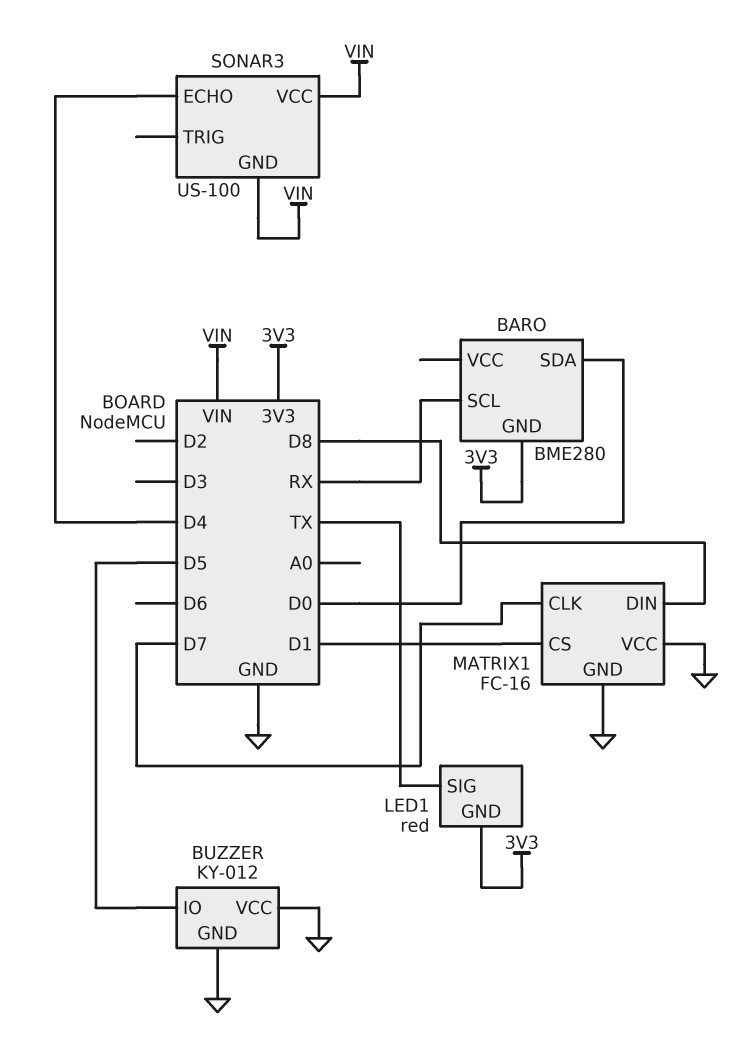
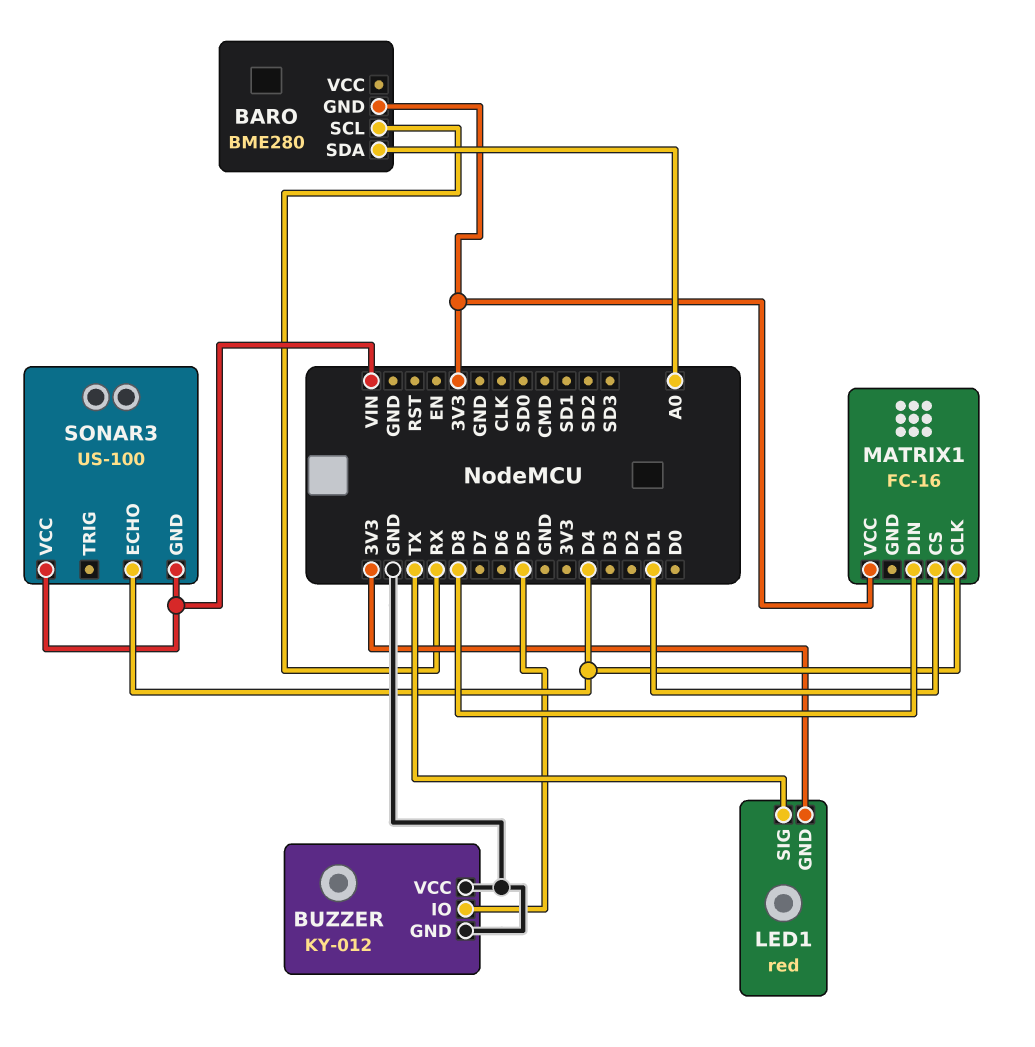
BARO pin SDA: D0 -> A0
MATRIX1 pin CLK: D7 -> D4
MATRIX1 pin GND: GND -> none
MATRIX1 pin VCC: GND -> 3V3

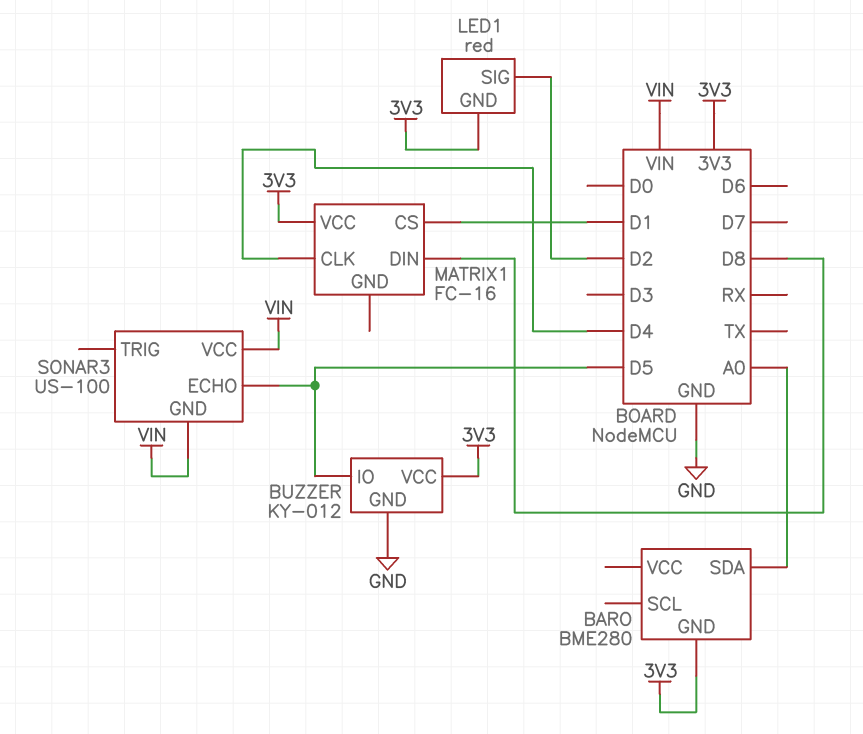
BARO pin SCL: RX -> none
BUZZER pin VCC: GND -> 3V3
LED1 pin SIG: TX -> D2
SONAR3 pin ECHO: D4 -> D5

